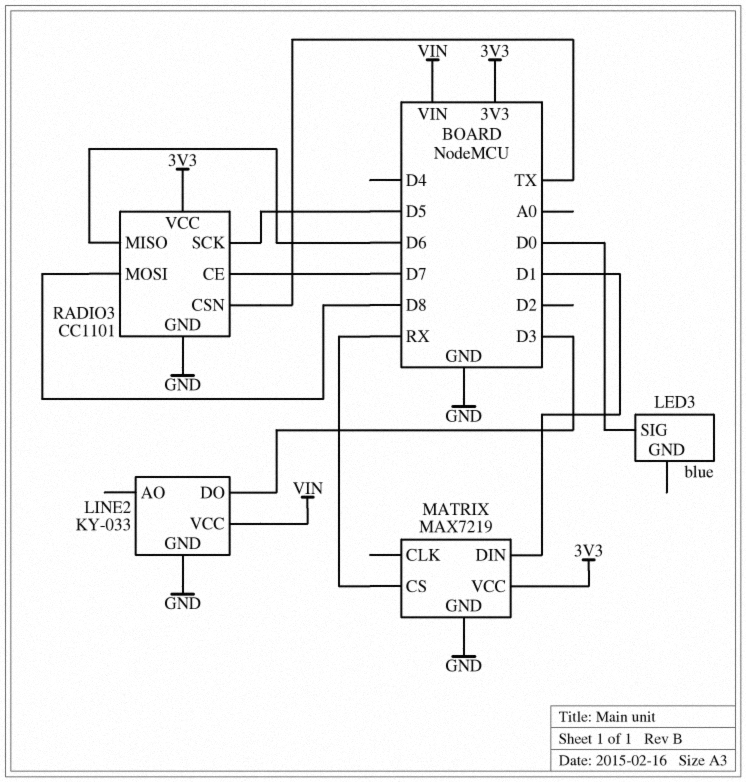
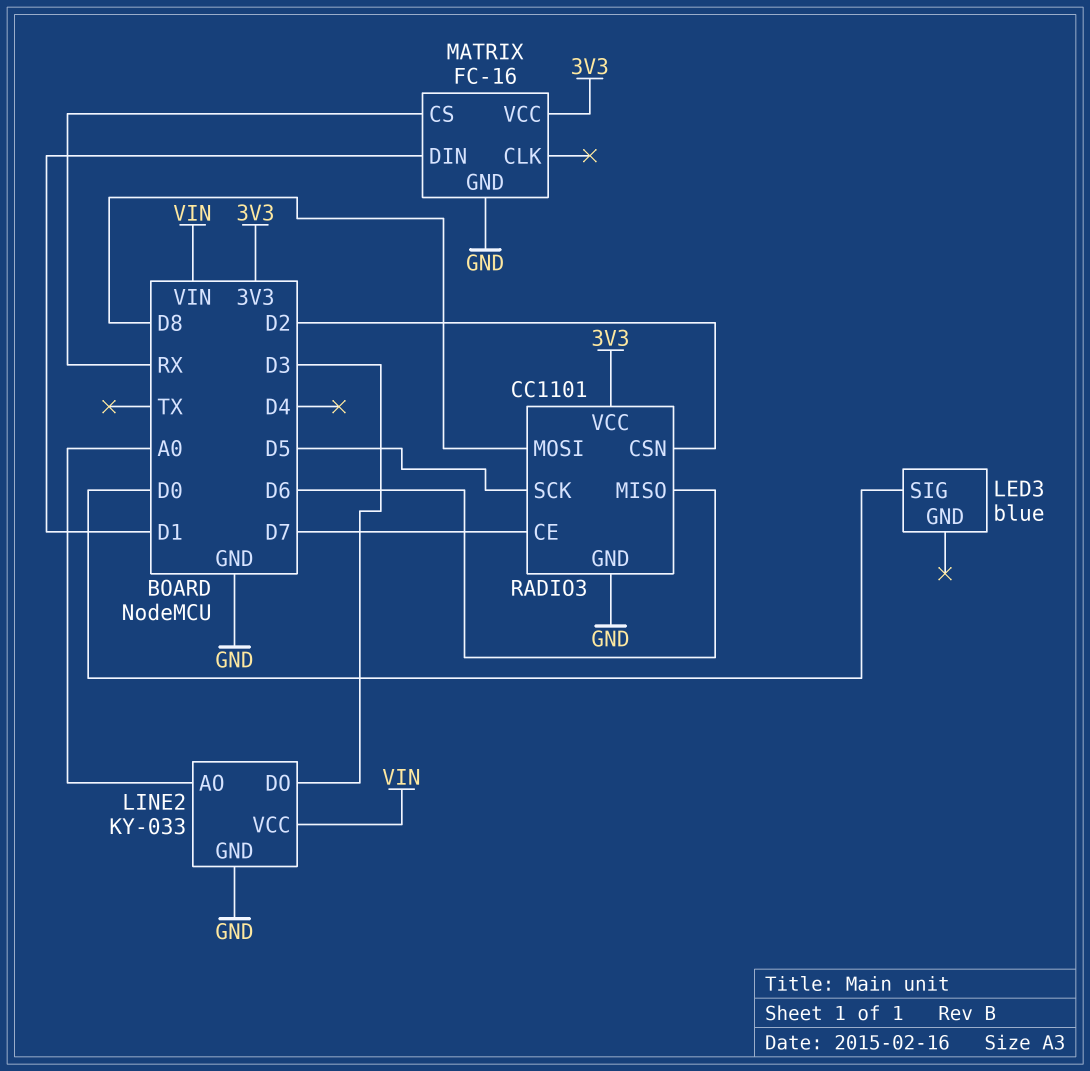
LINE2 pin AO: none -> A0
MATRIX: MAX7219 -> FC-16
RADIO3 pin CSN: TX -> D2

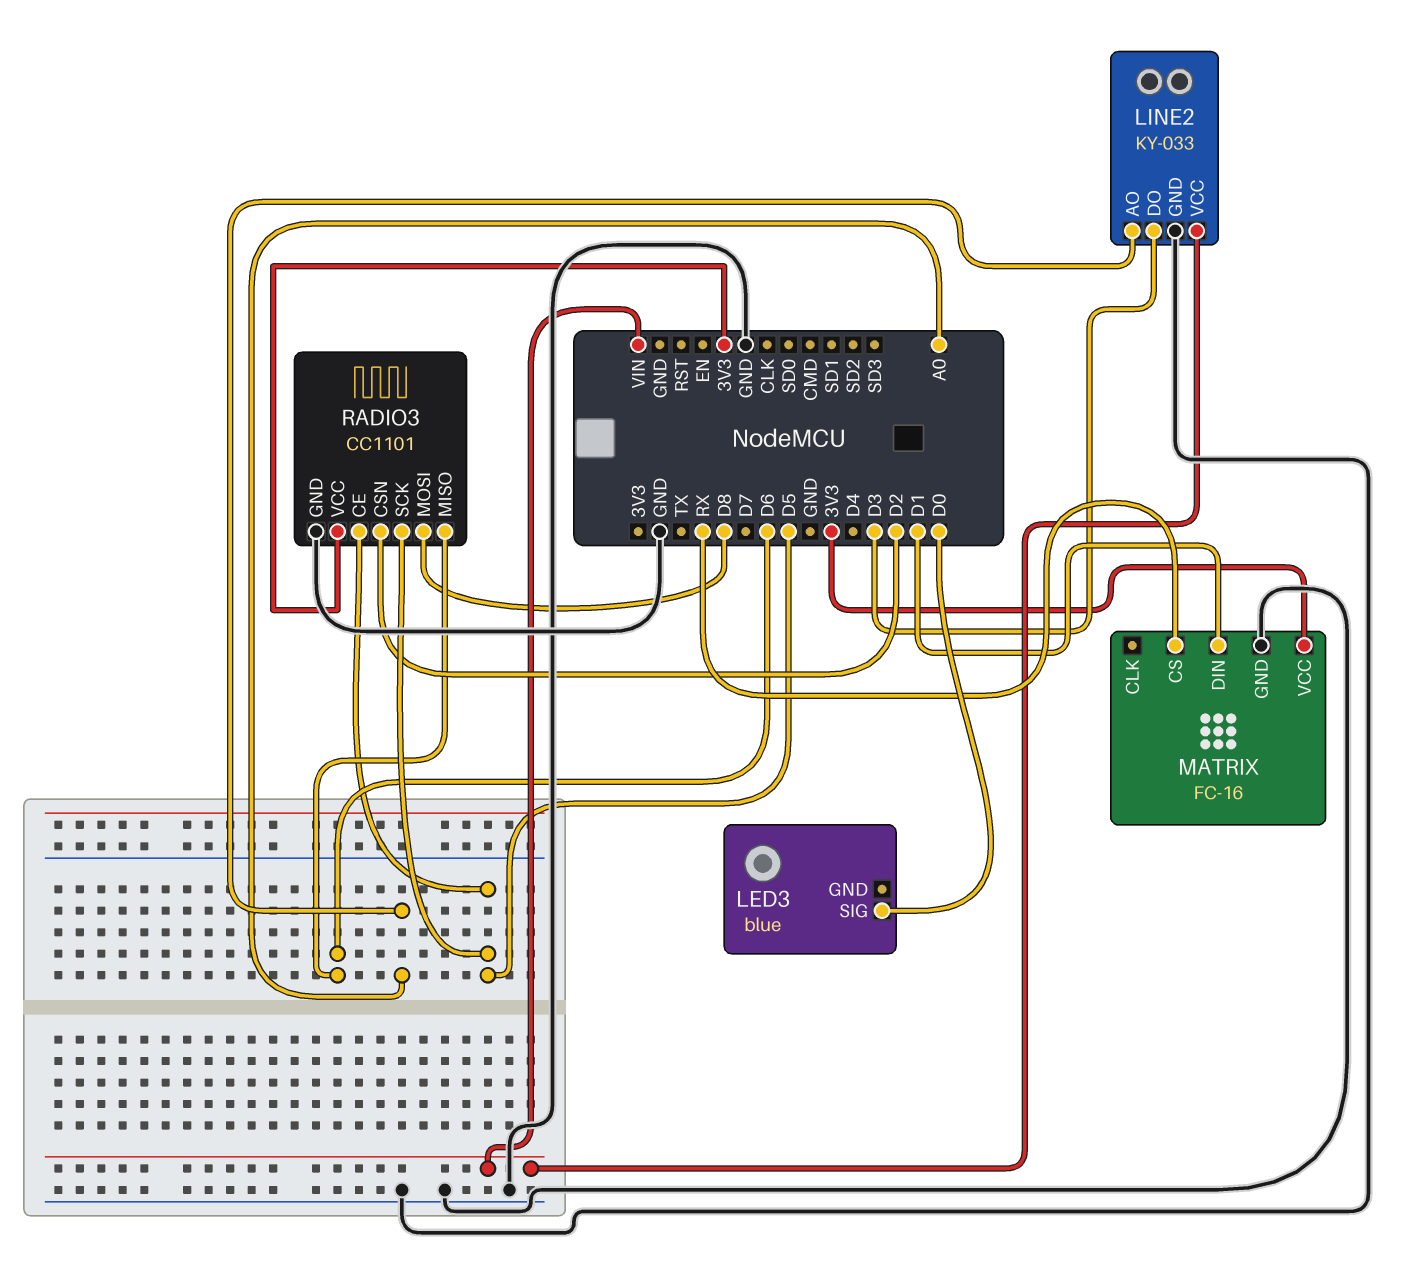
RADIO3 pin CE: D7 -> D5

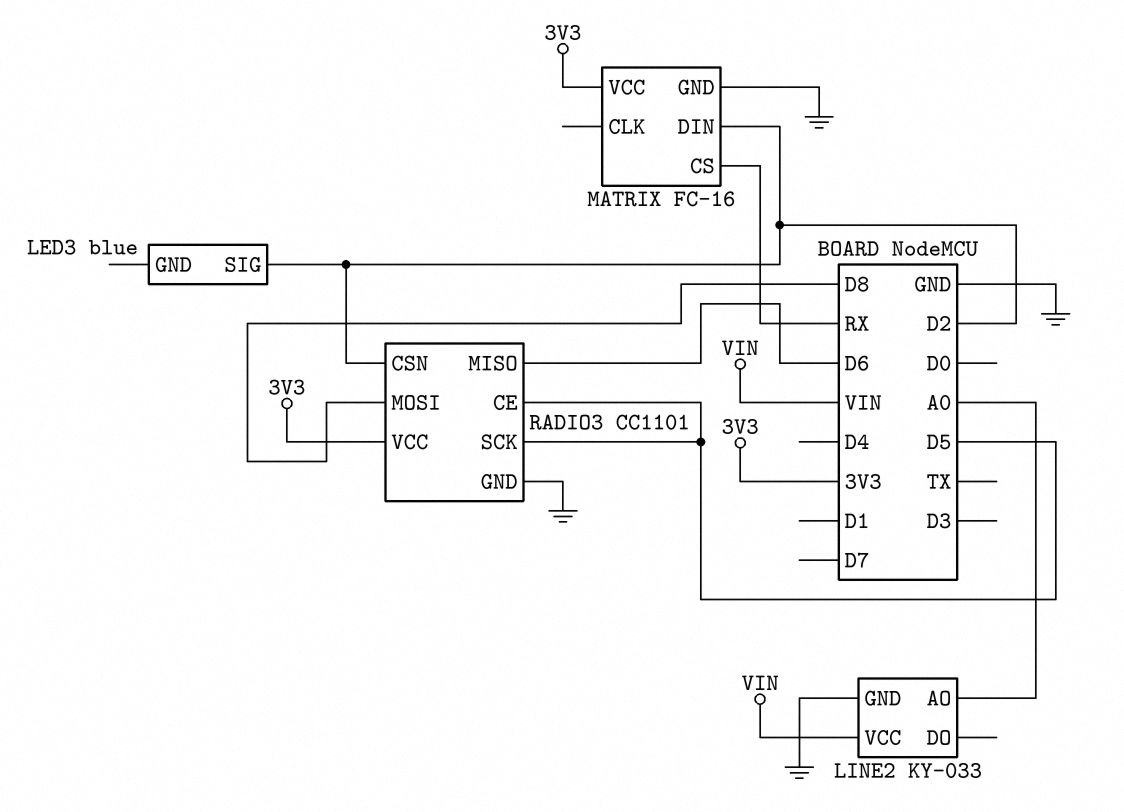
LED3 pin SIG: D0 -> D2
LINE2 pin DO: D3 -> none
MATRIX pin DIN: D1 -> D2

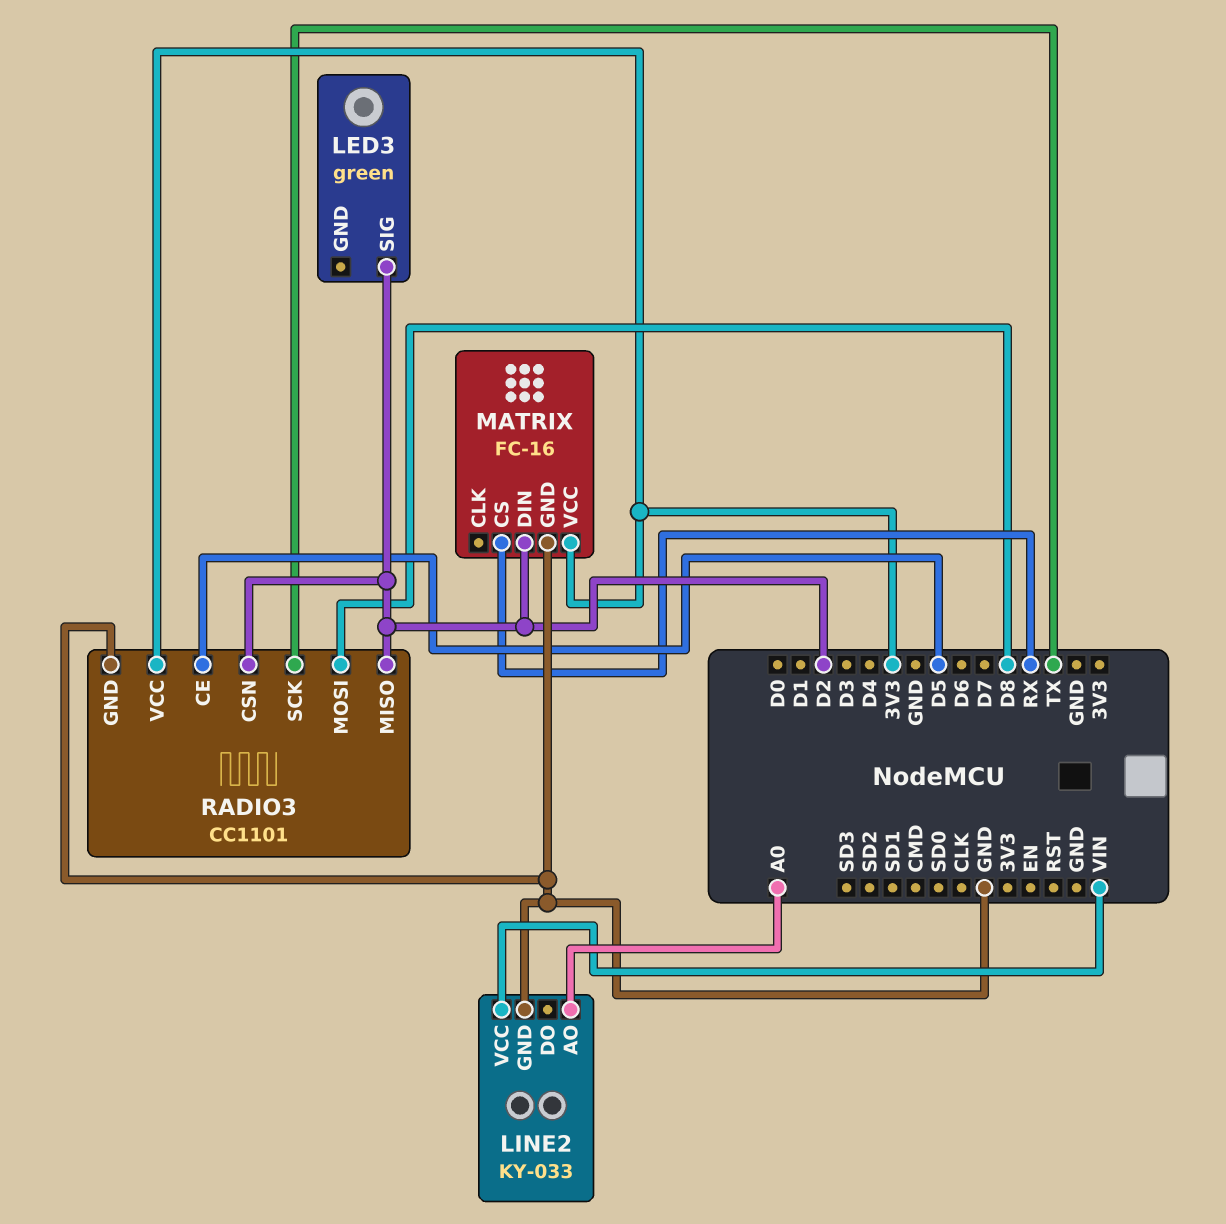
LED3: blue -> green
RADIO3 pin MISO: D6 -> D2
RADIO3 pin SCK: D5 -> TX

